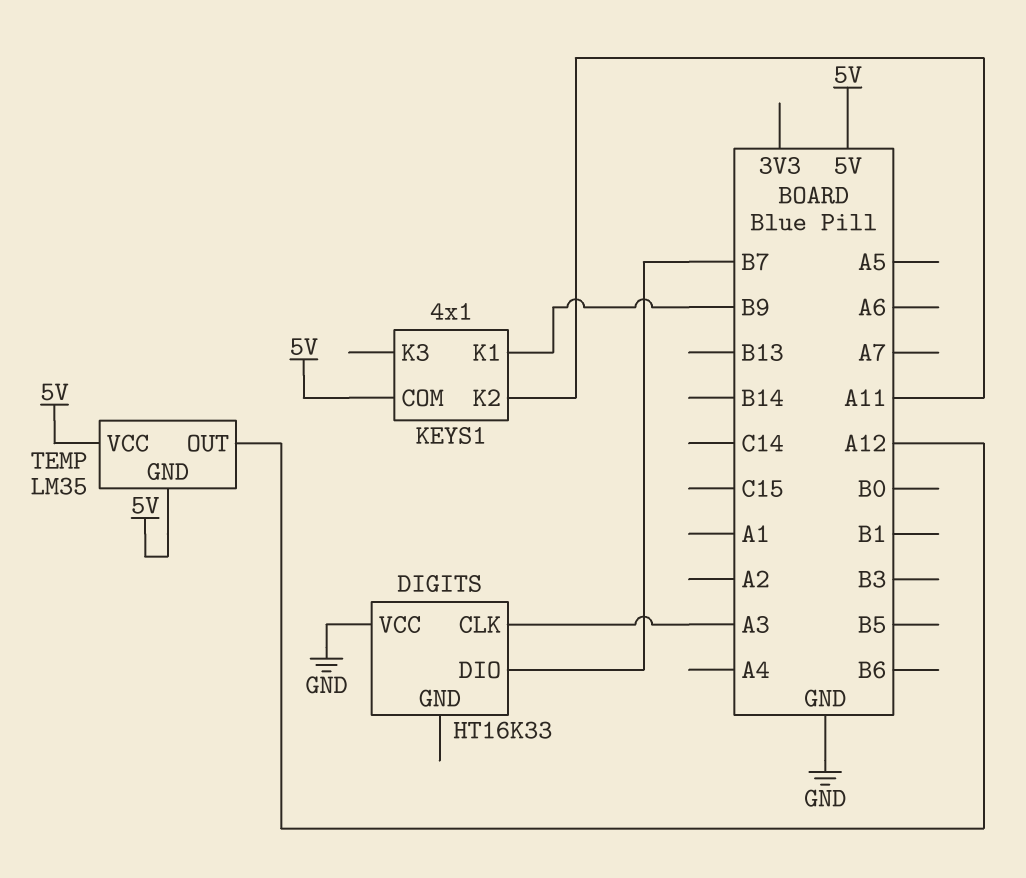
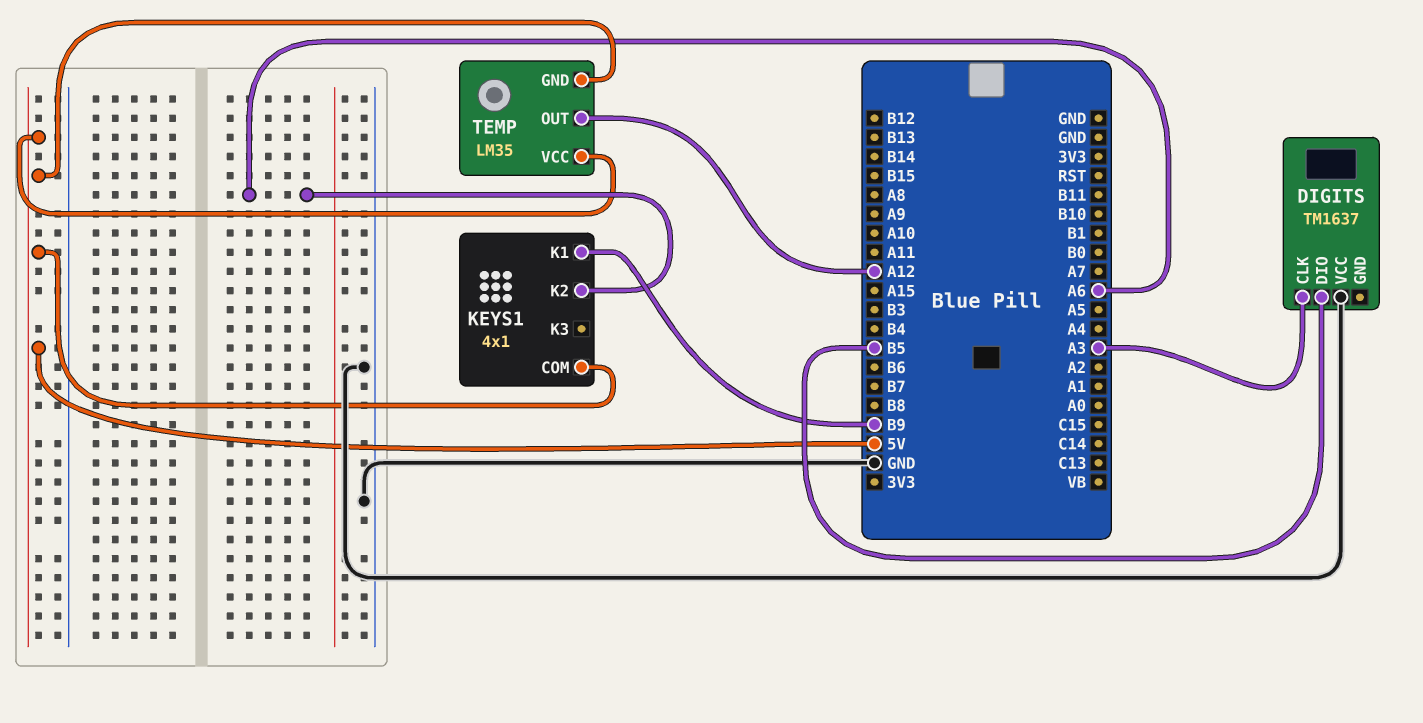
DIGITS: HT16K33 -> TM1637
DIGITS pin DIO: B7 -> B5
KEYS1 pin K2: A11 -> A6

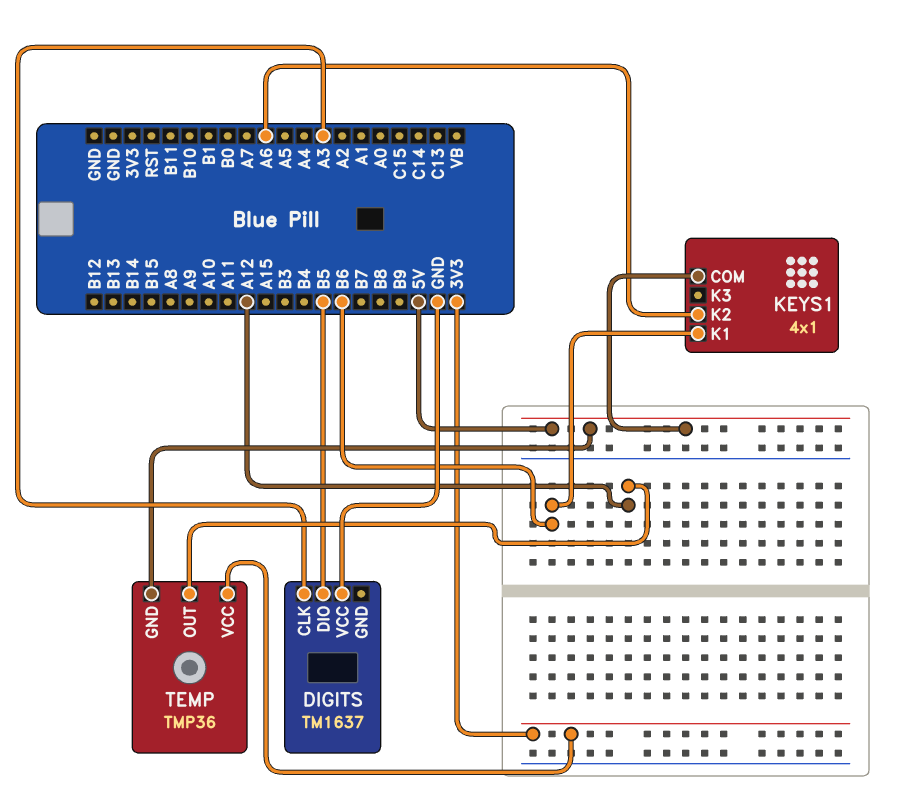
KEYS1 pin K1: B9 -> B6
TEMP: LM35 -> TMP36
TEMP pin VCC: 5V -> 3V3

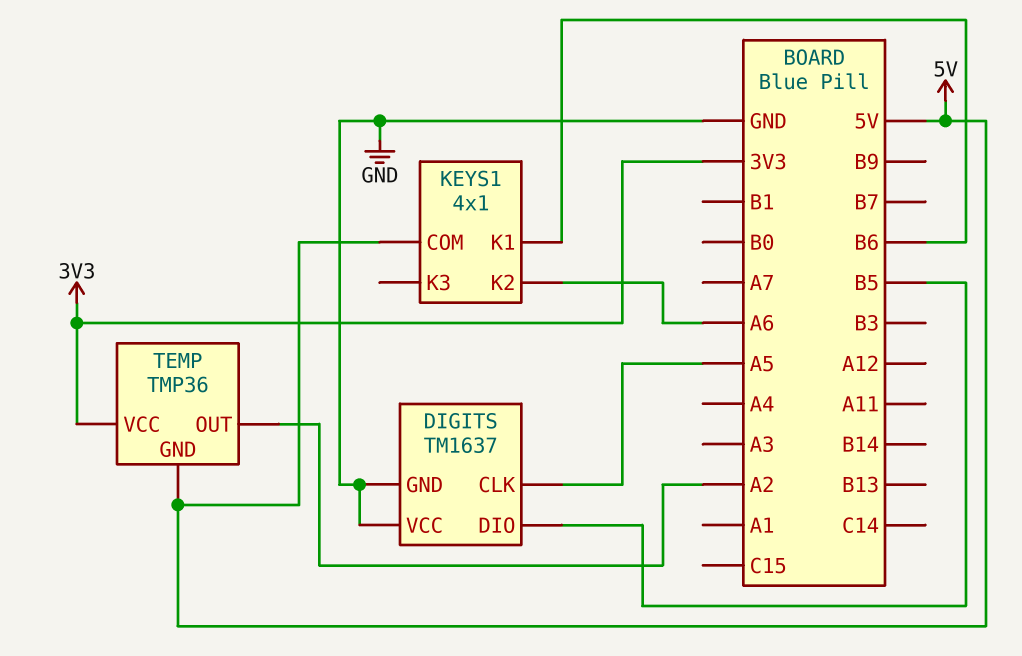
DIGITS pin CLK: A3 -> A5
DIGITS pin GND: none -> GND
TEMP pin OUT: A12 -> A2

